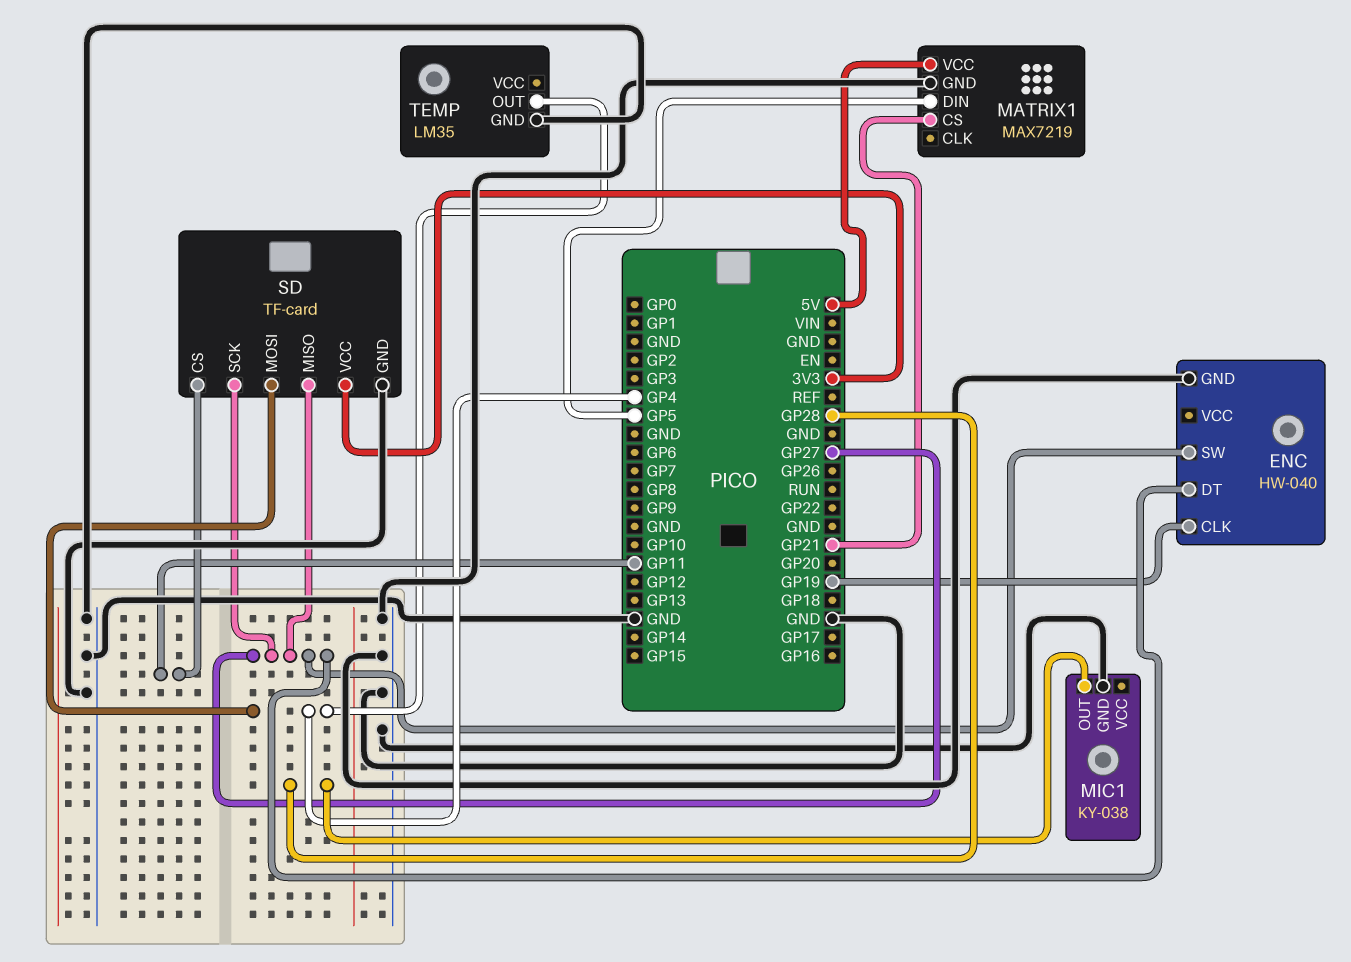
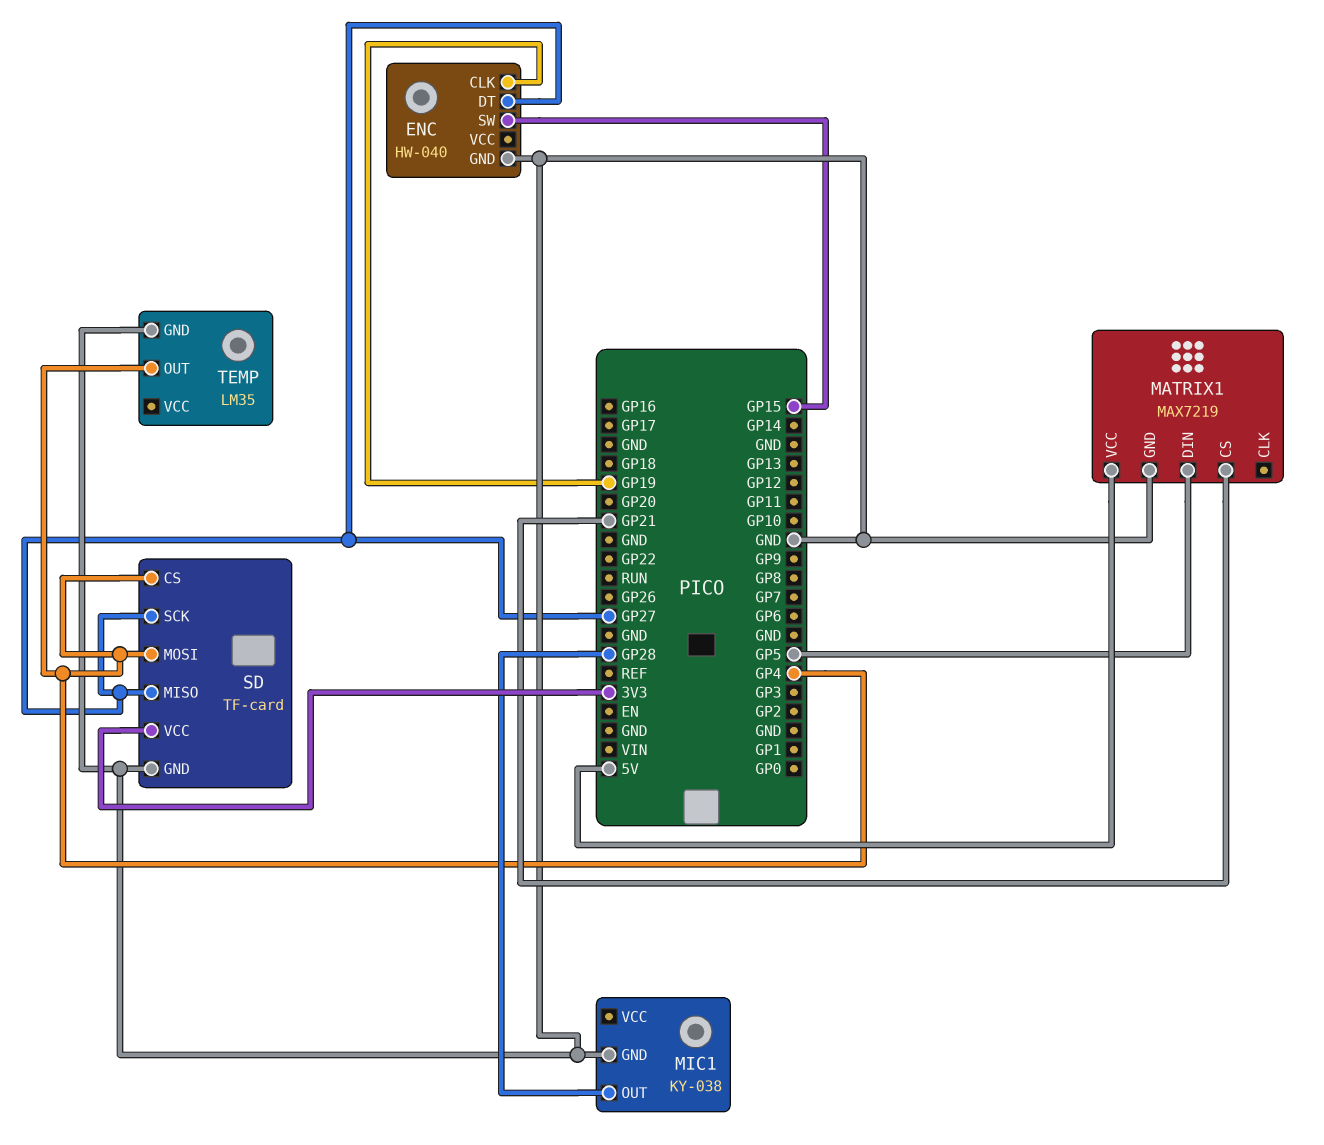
ENC pin SW: GP27 -> GP15
SD pin CS: GP11 -> GP4

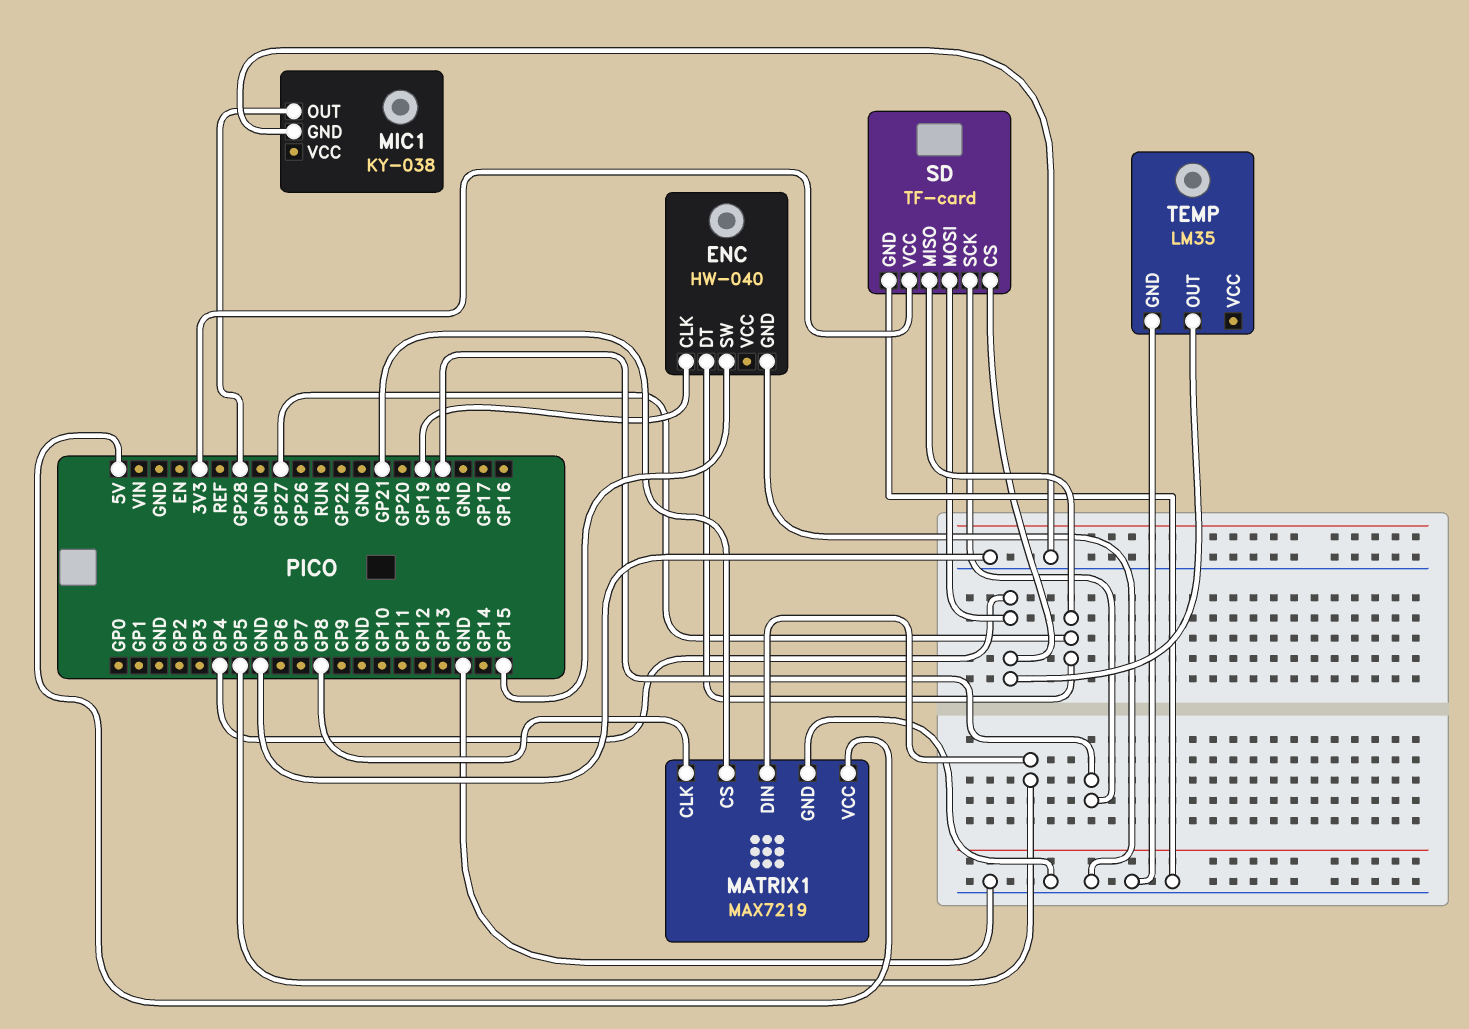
MATRIX1 pin CLK: none -> GP8
SD pin SCK: GP27 -> GP18

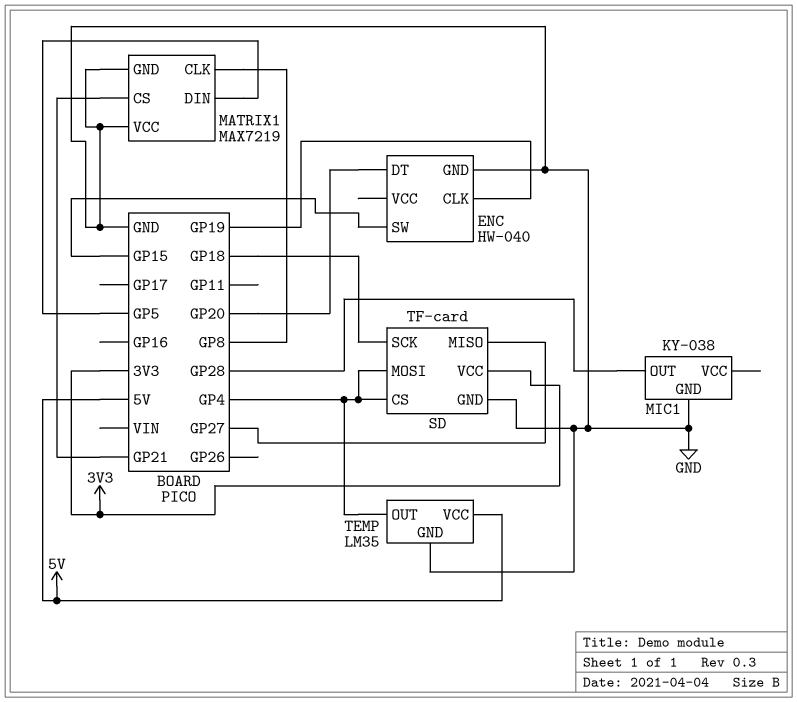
ENC pin DT: GP27 -> GP20
MATRIX1 pin VCC: 5V -> GND
TEMP pin VCC: none -> 5V

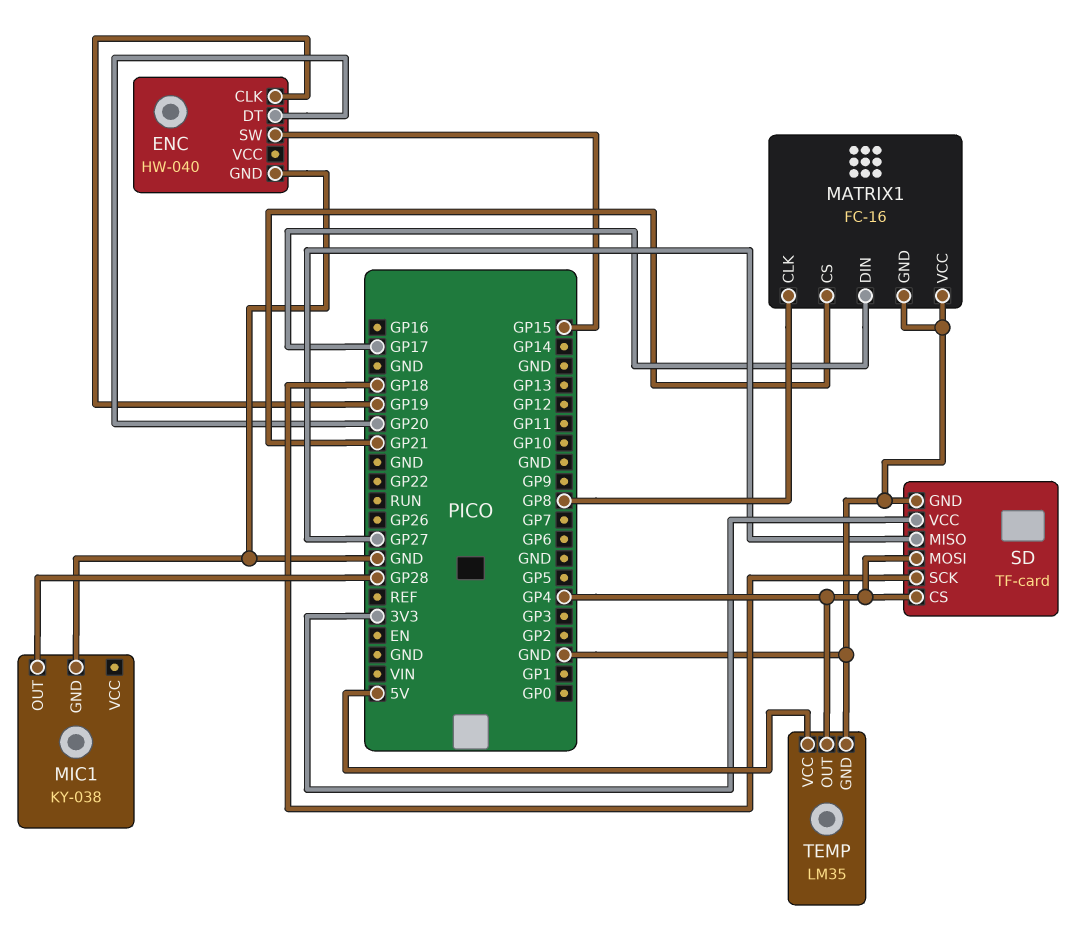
MATRIX1: MAX7219 -> FC-16
MATRIX1 pin DIN: GP5 -> GP17

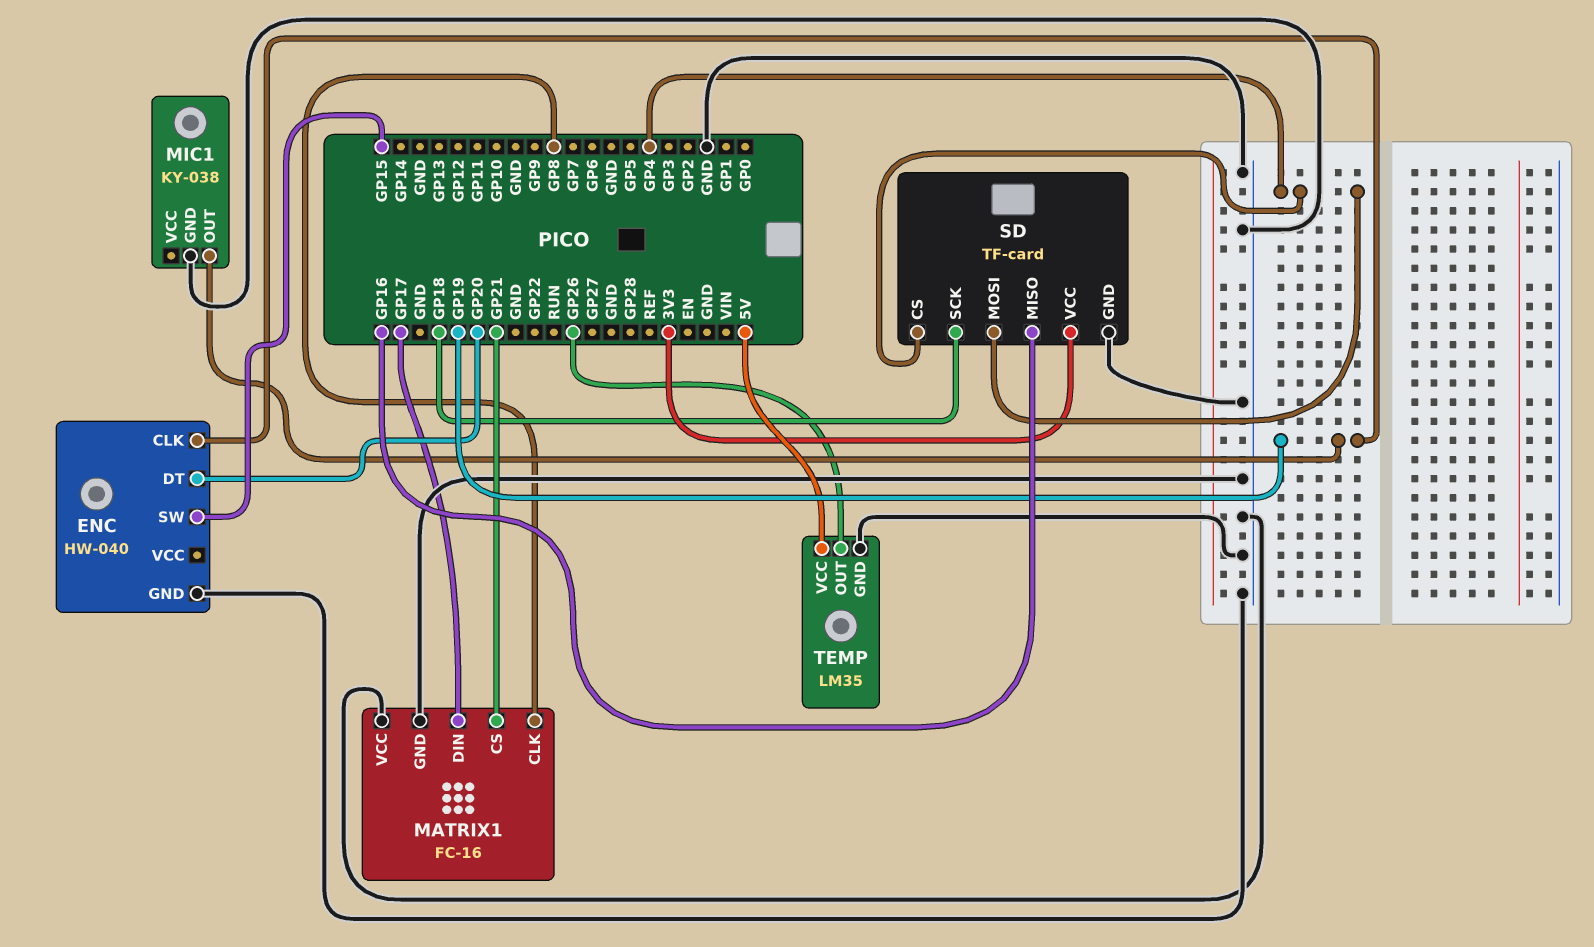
MIC1 pin OUT: GP28 -> GP19
SD pin MISO: GP27 -> GP16
TEMP pin OUT: GP4 -> GP26

